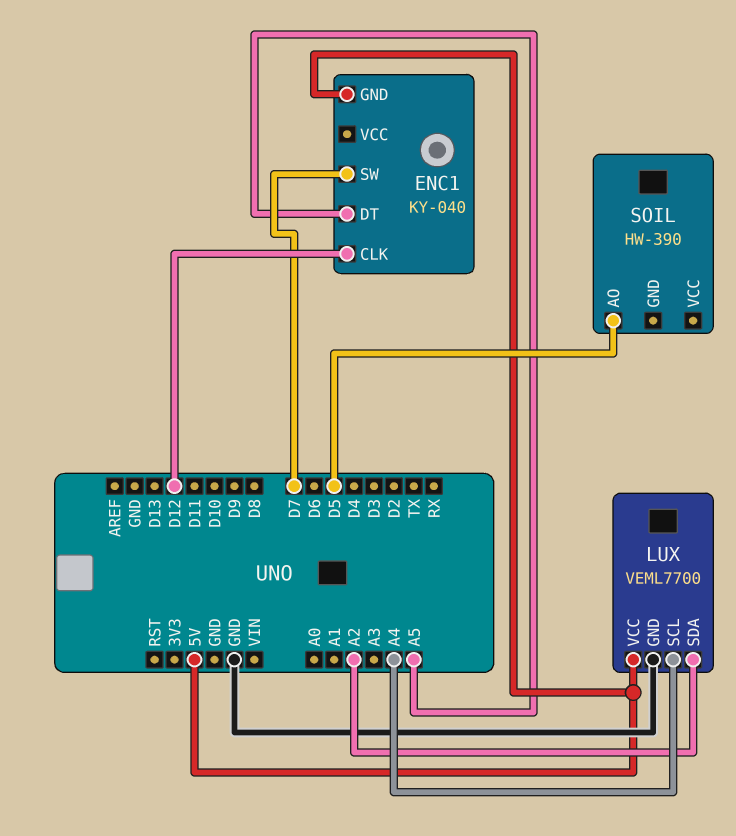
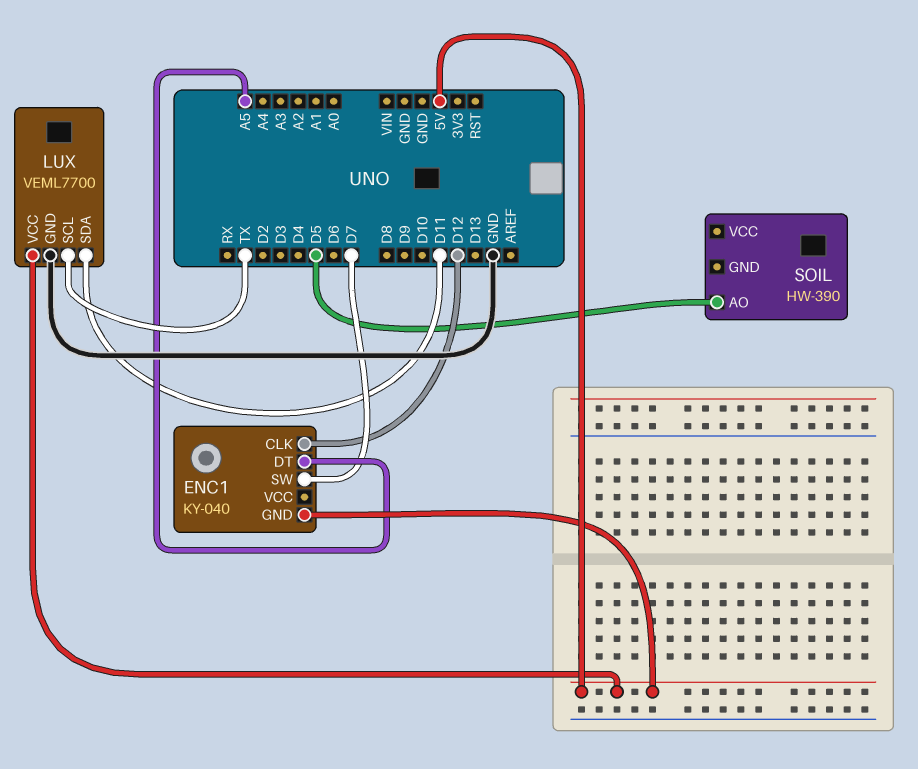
LUX pin SCL: A4 -> TX
LUX pin SDA: A2 -> D11

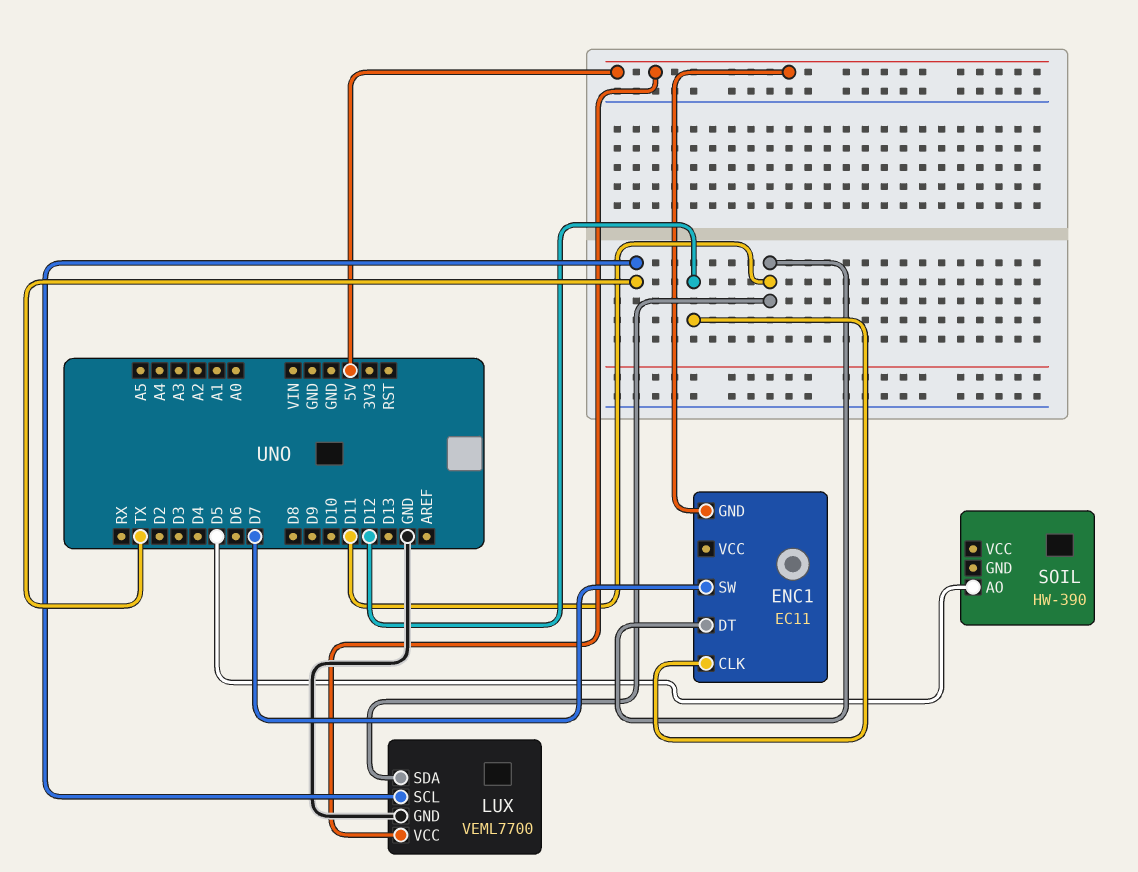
ENC1: KY-040 -> EC11
ENC1 pin DT: A5 -> D11

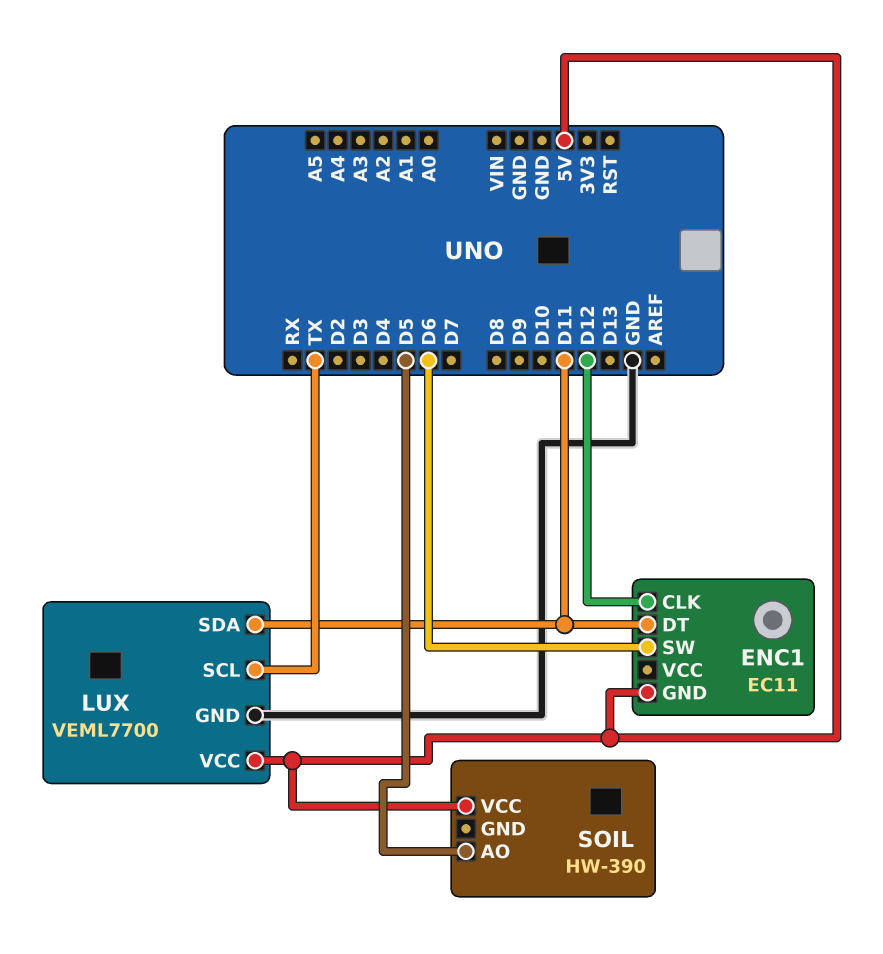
ENC1 pin SW: D7 -> D6
SOIL pin VCC: none -> 5V

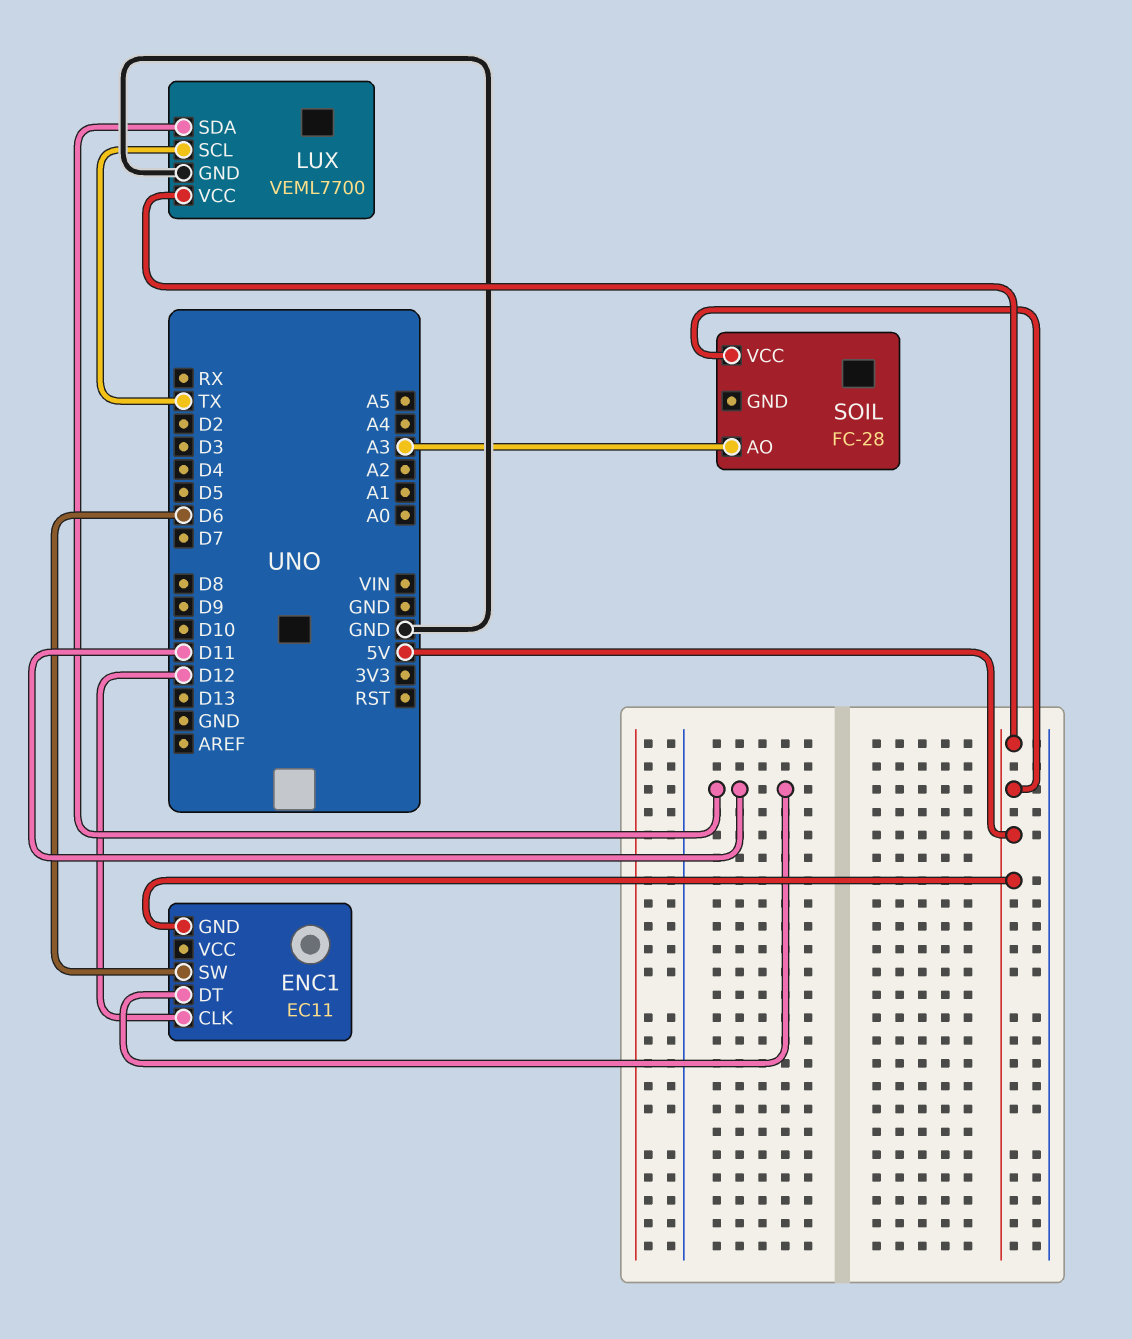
SOIL: HW-390 -> FC-28
SOIL pin AO: D5 -> A3

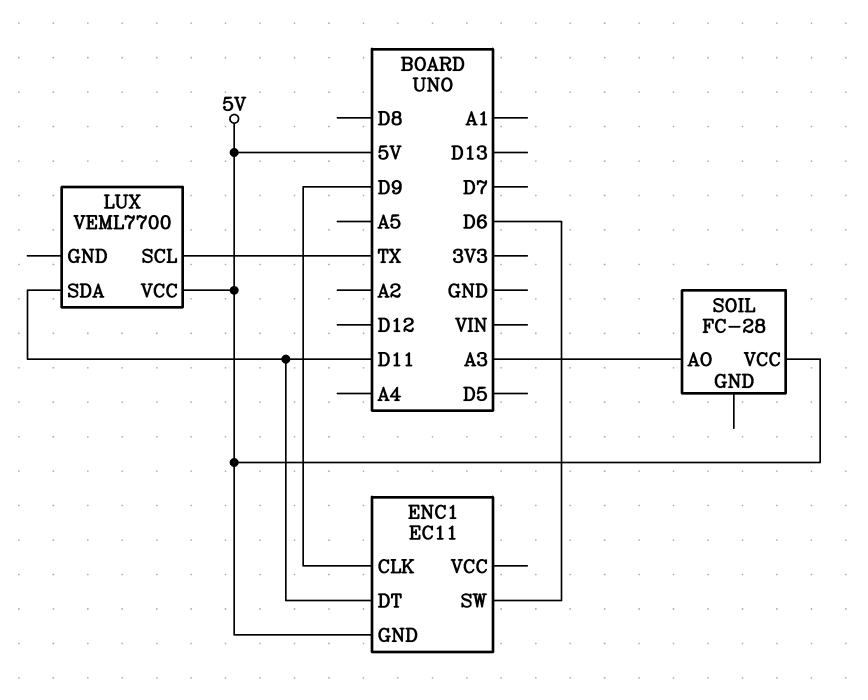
ENC1 pin CLK: D12 -> D9
LUX pin GND: GND -> none

